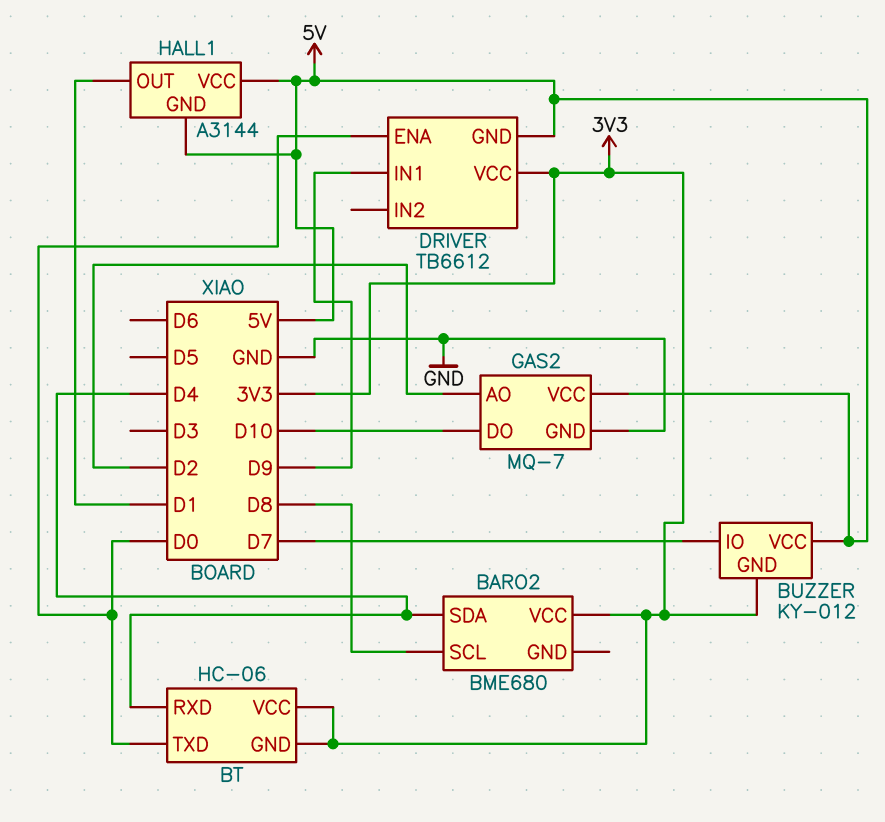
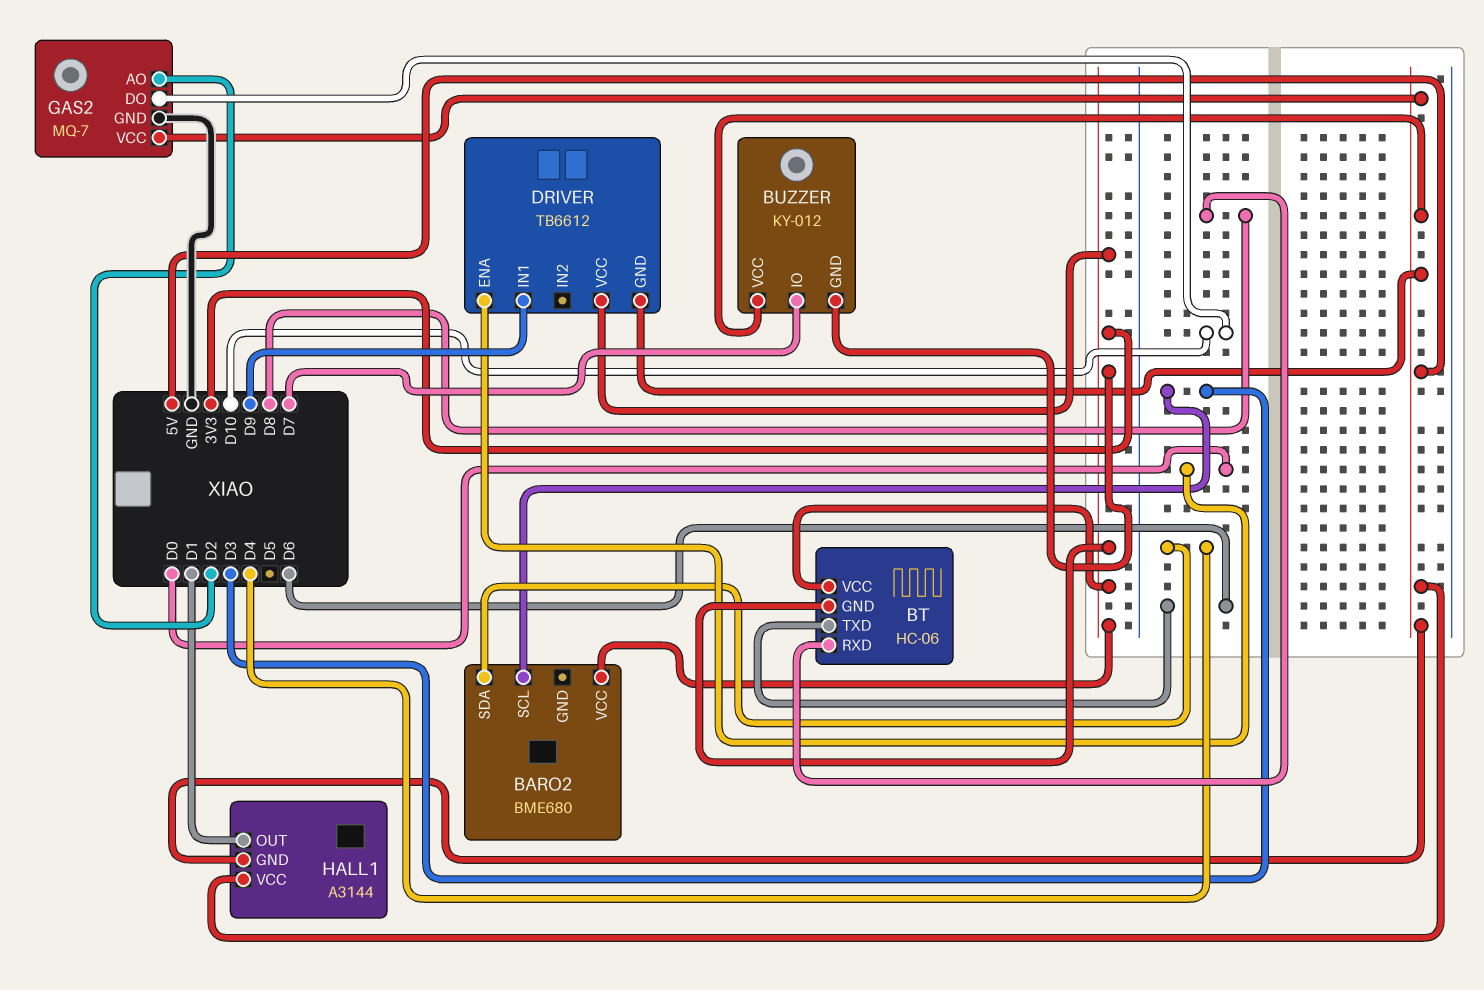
BARO2 pin SCL: D8 -> D3
BT pin RXD: D4 -> D8
BT pin TXD: D0 -> D6

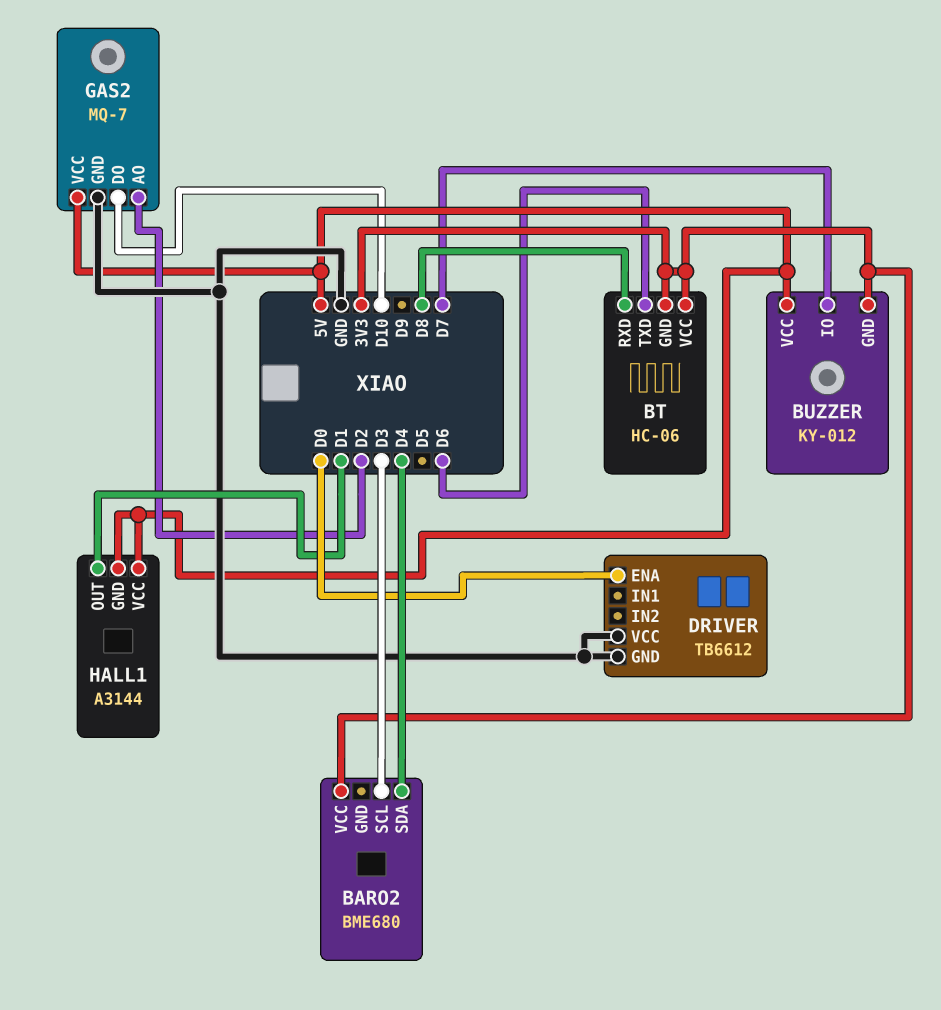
DRIVER pin GND: 5V -> GND
DRIVER pin IN1: D9 -> none
DRIVER pin VCC: 3V3 -> GND

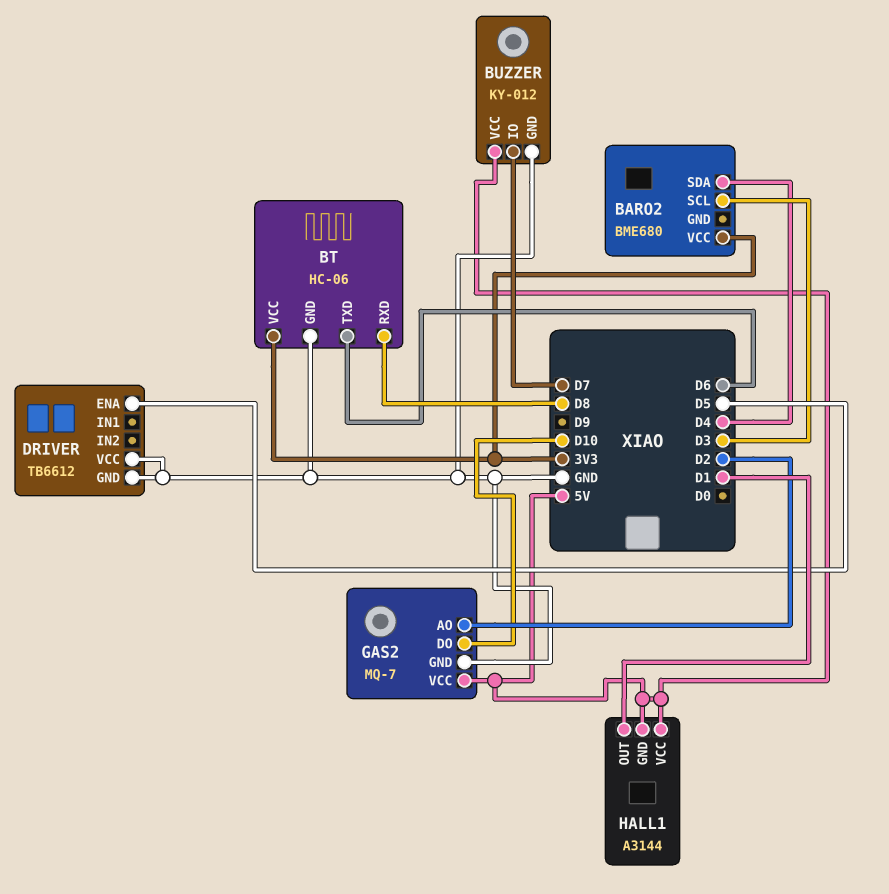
BT pin GND: 3V3 -> GND
BUZZER pin GND: 3V3 -> GND
DRIVER pin ENA: D0 -> D5

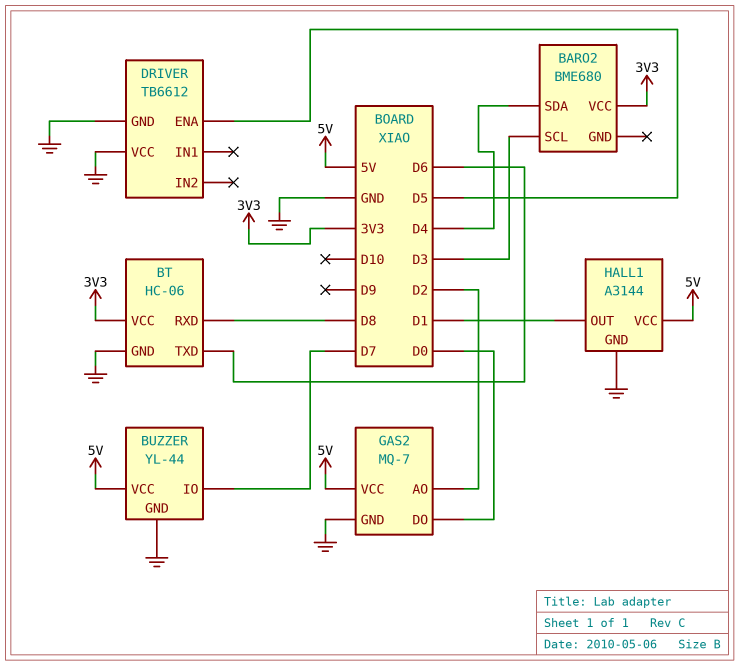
BUZZER: KY-012 -> YL-44
GAS2 pin DO: D10 -> D0
HALL1 pin GND: 5V -> GND

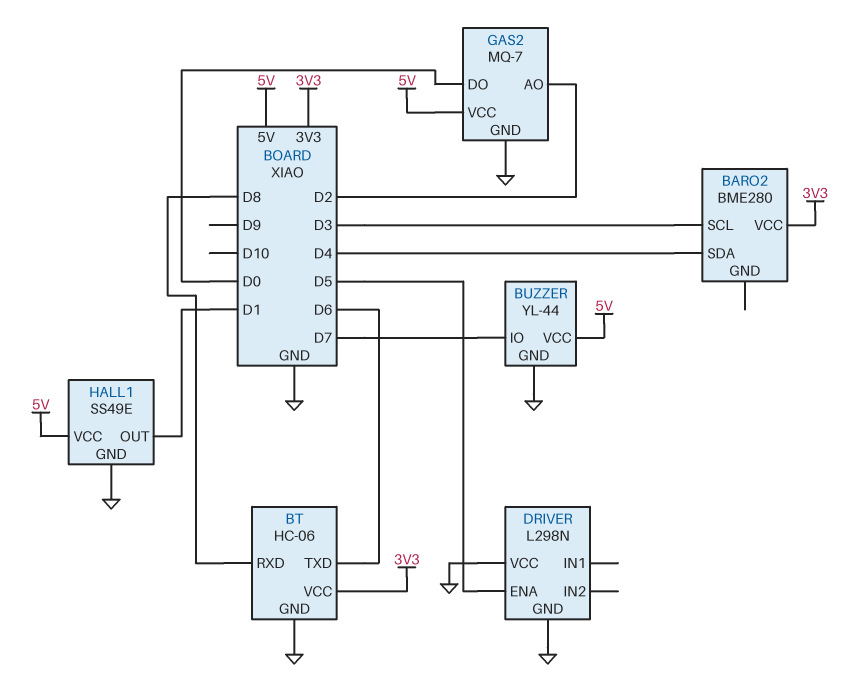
BARO2: BME680 -> BME280
DRIVER: TB6612 -> L298N
HALL1: A3144 -> SS49E

